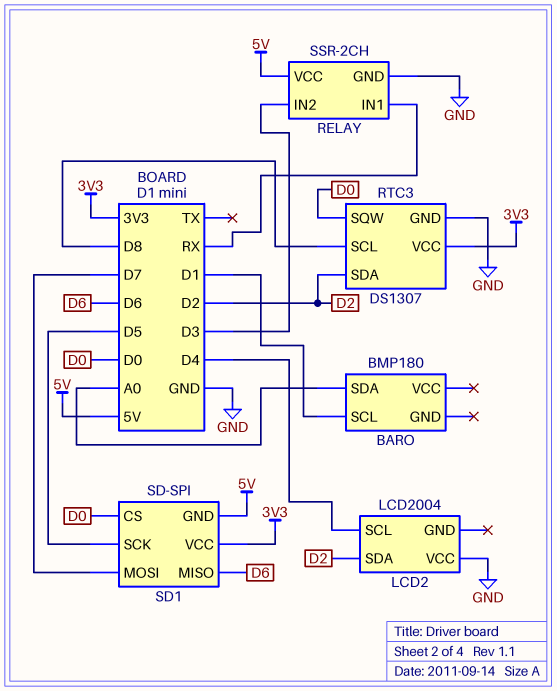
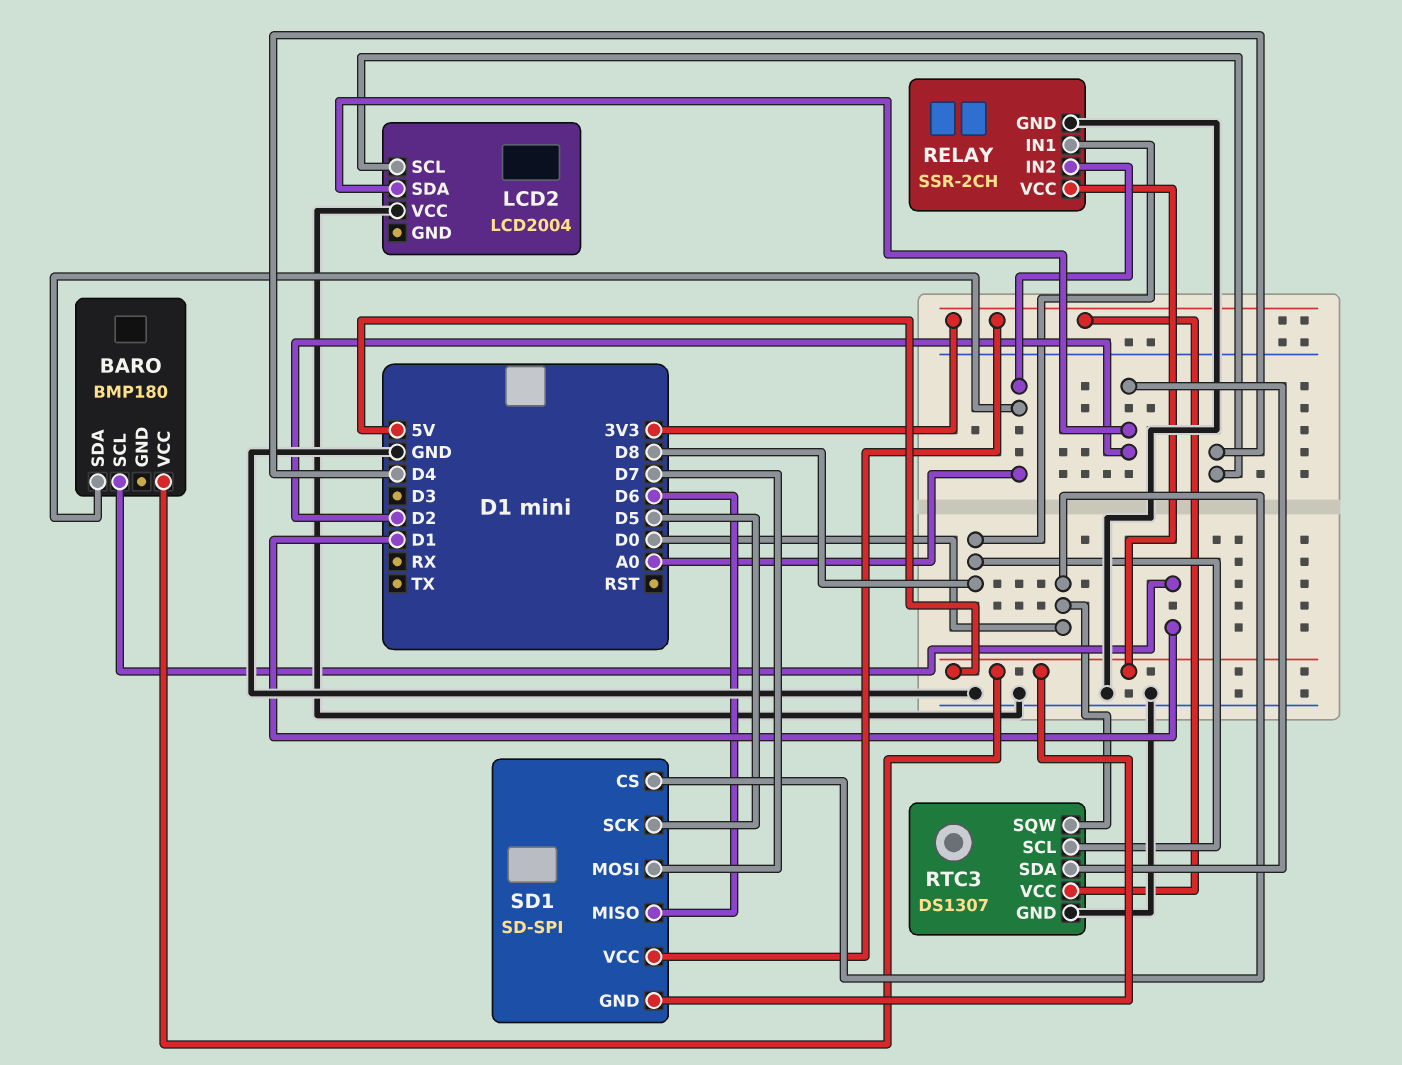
BARO pin VCC: none -> 5V
RELAY pin IN1: RX -> D8
RELAY pin IN2: D3 -> A0

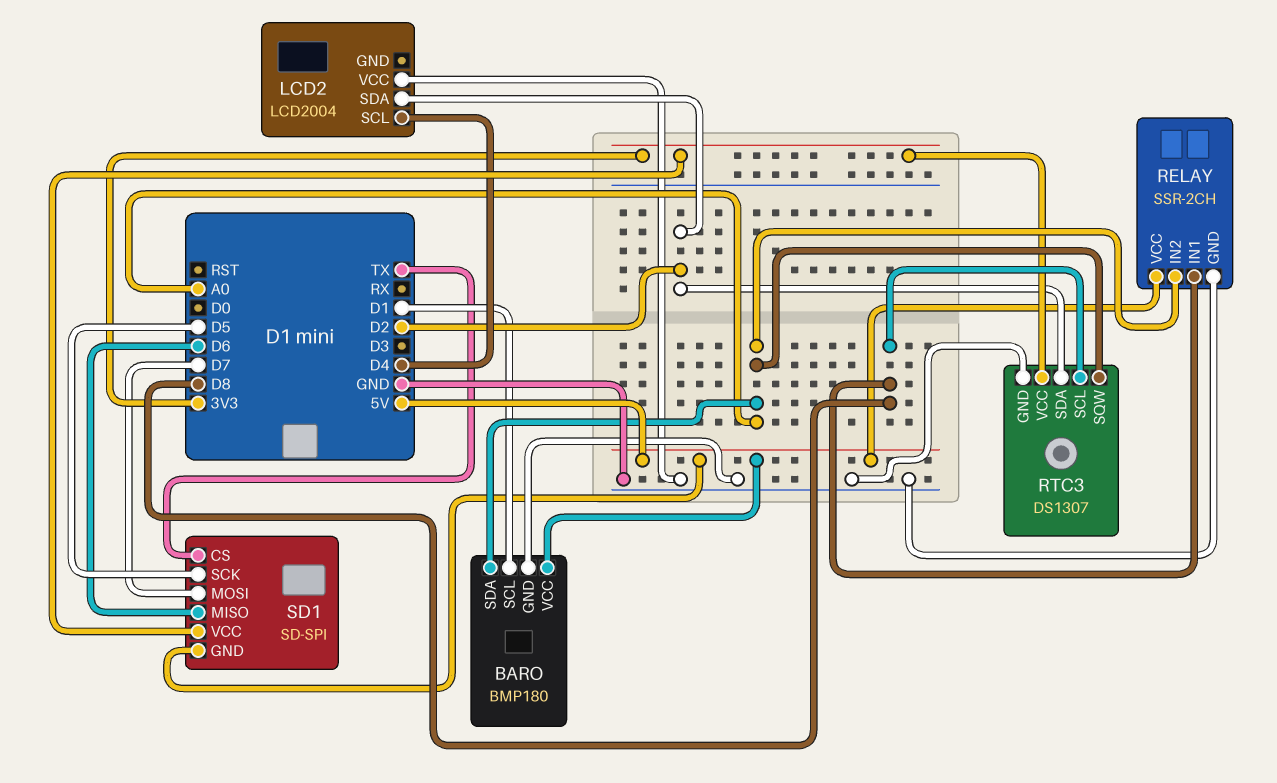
BARO pin GND: none -> GND
RTC3 pin SQW: D0 -> A0
SD1 pin CS: D0 -> TX

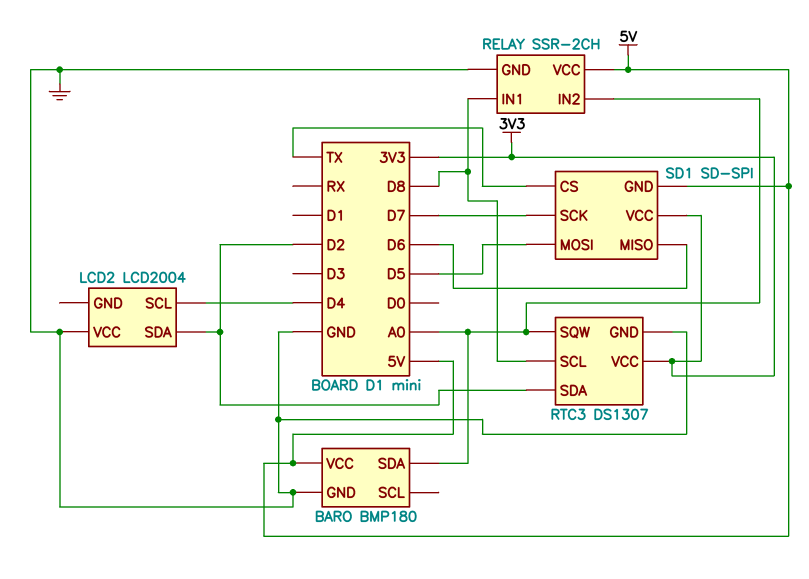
BARO pin SCL: D1 -> none
SD1 pin MOSI: D7 -> D5
SD1 pin SCK: D5 -> D7

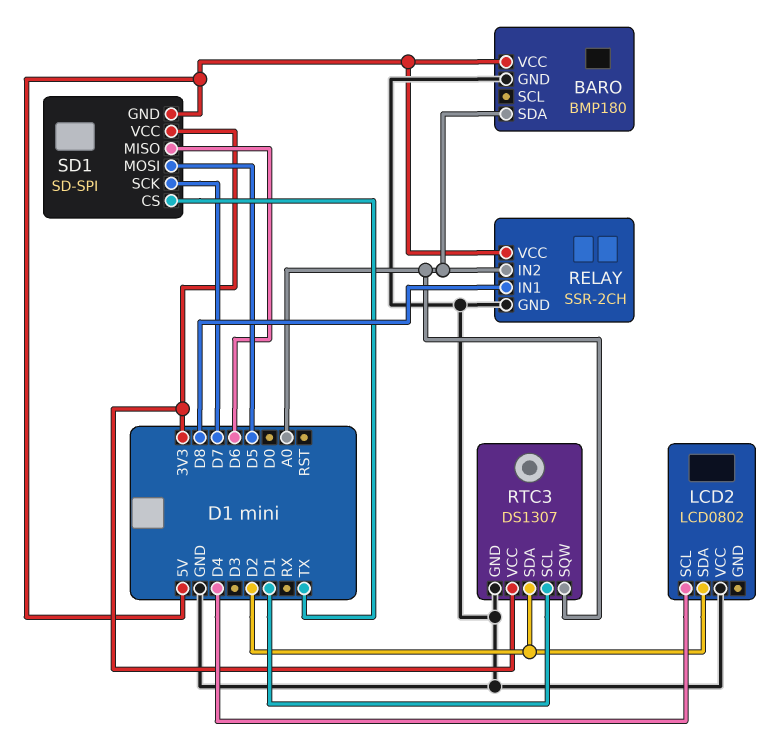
LCD2: LCD2004 -> LCD0802
RTC3 pin SCL: D8 -> D1

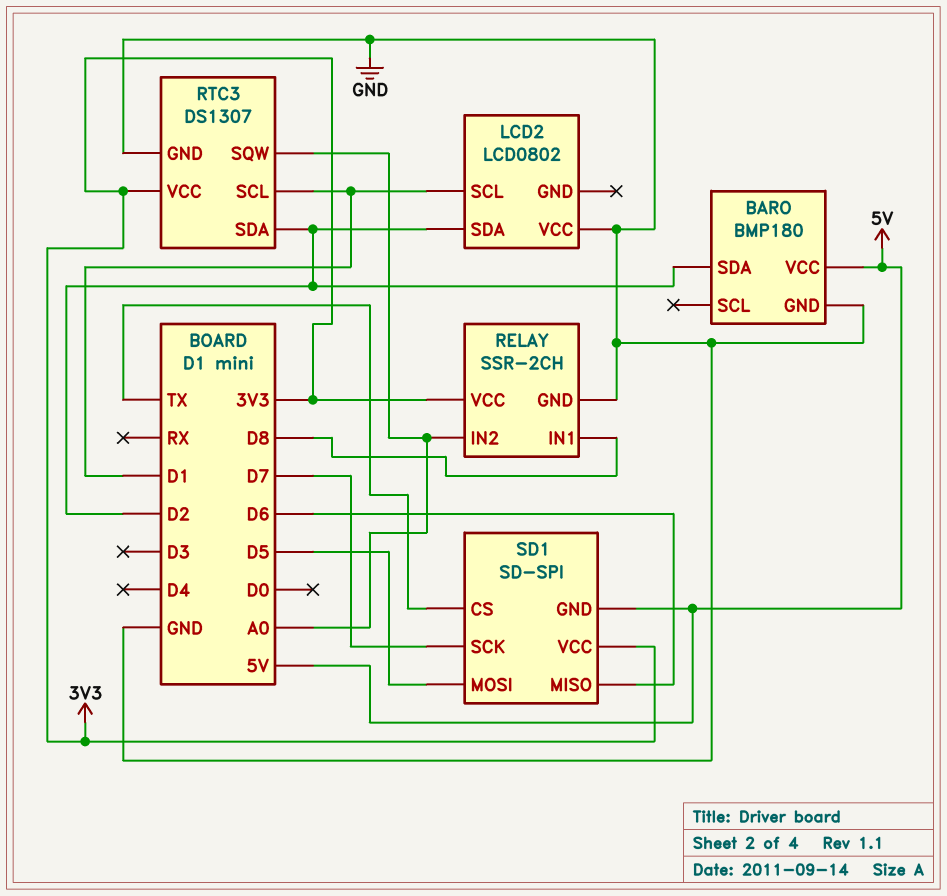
BARO pin SDA: A0 -> D2
LCD2 pin SCL: D4 -> D1
RELAY pin VCC: 5V -> 3V3

